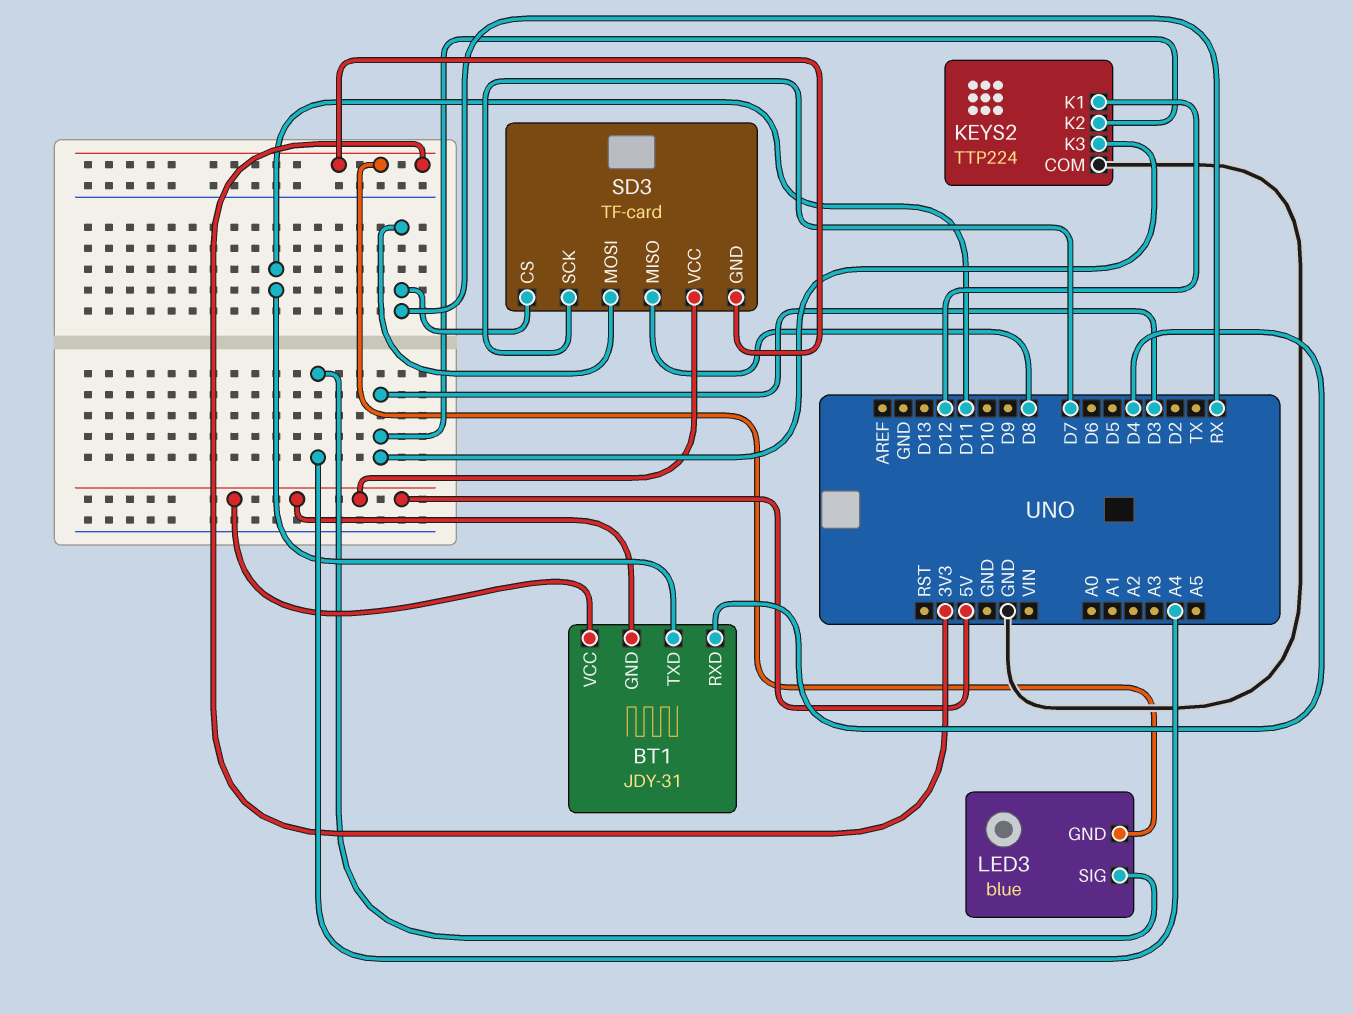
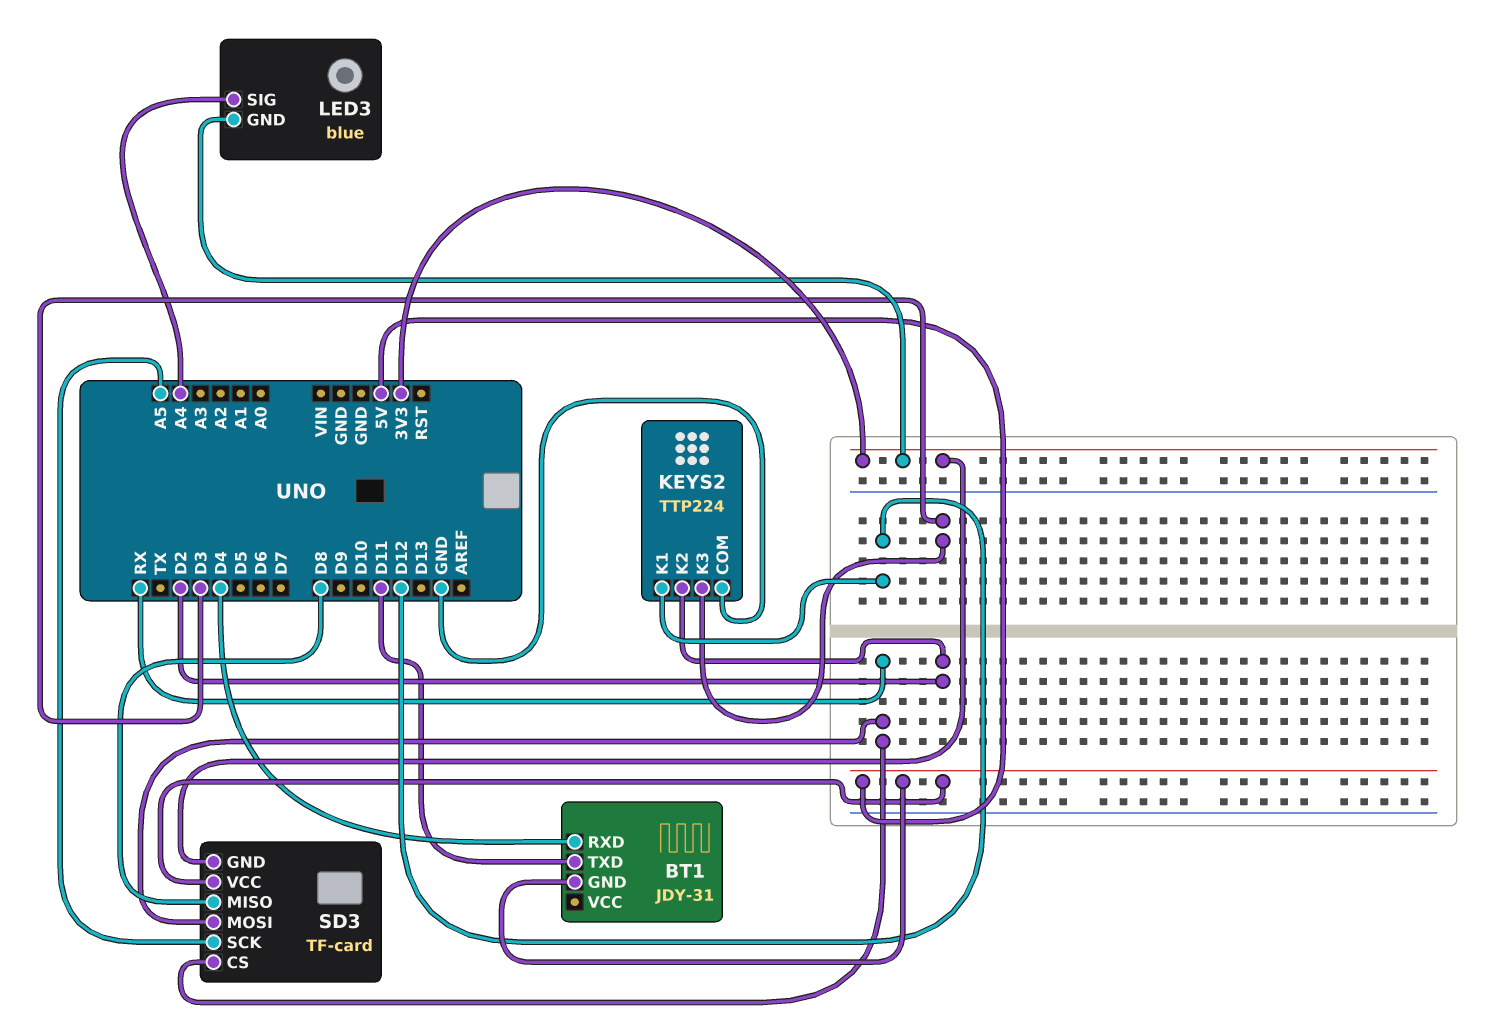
BT1 pin VCC: 5V -> none
KEYS2 pin K2: D3 -> D2
SD3 pin SCK: D7 -> A5

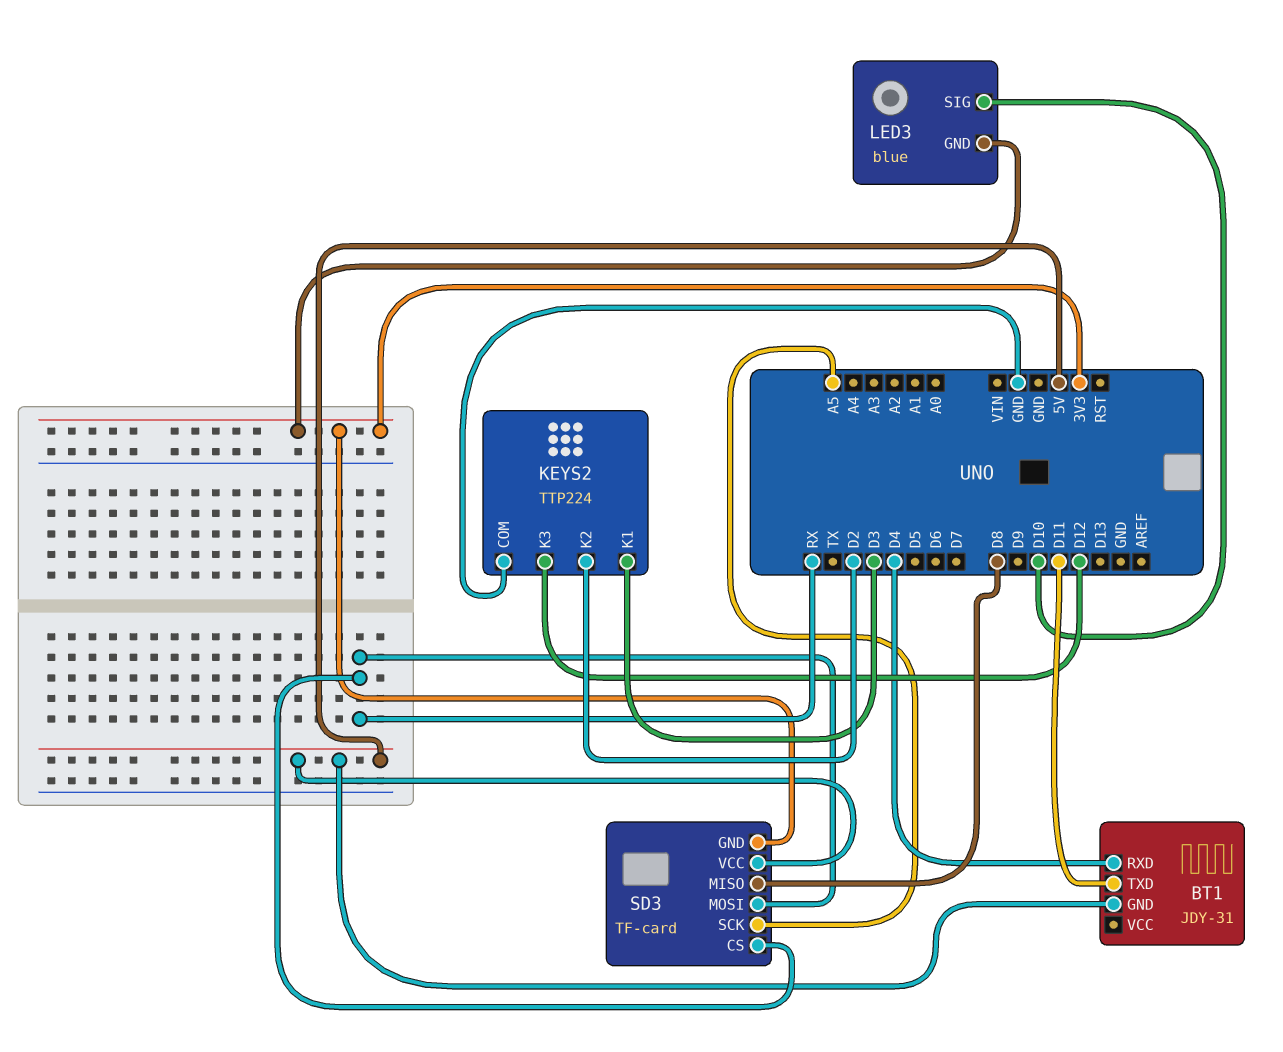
KEYS2 pin K1: D12 -> D3
KEYS2 pin K3: D3 -> D12
LED3 pin SIG: A4 -> D10

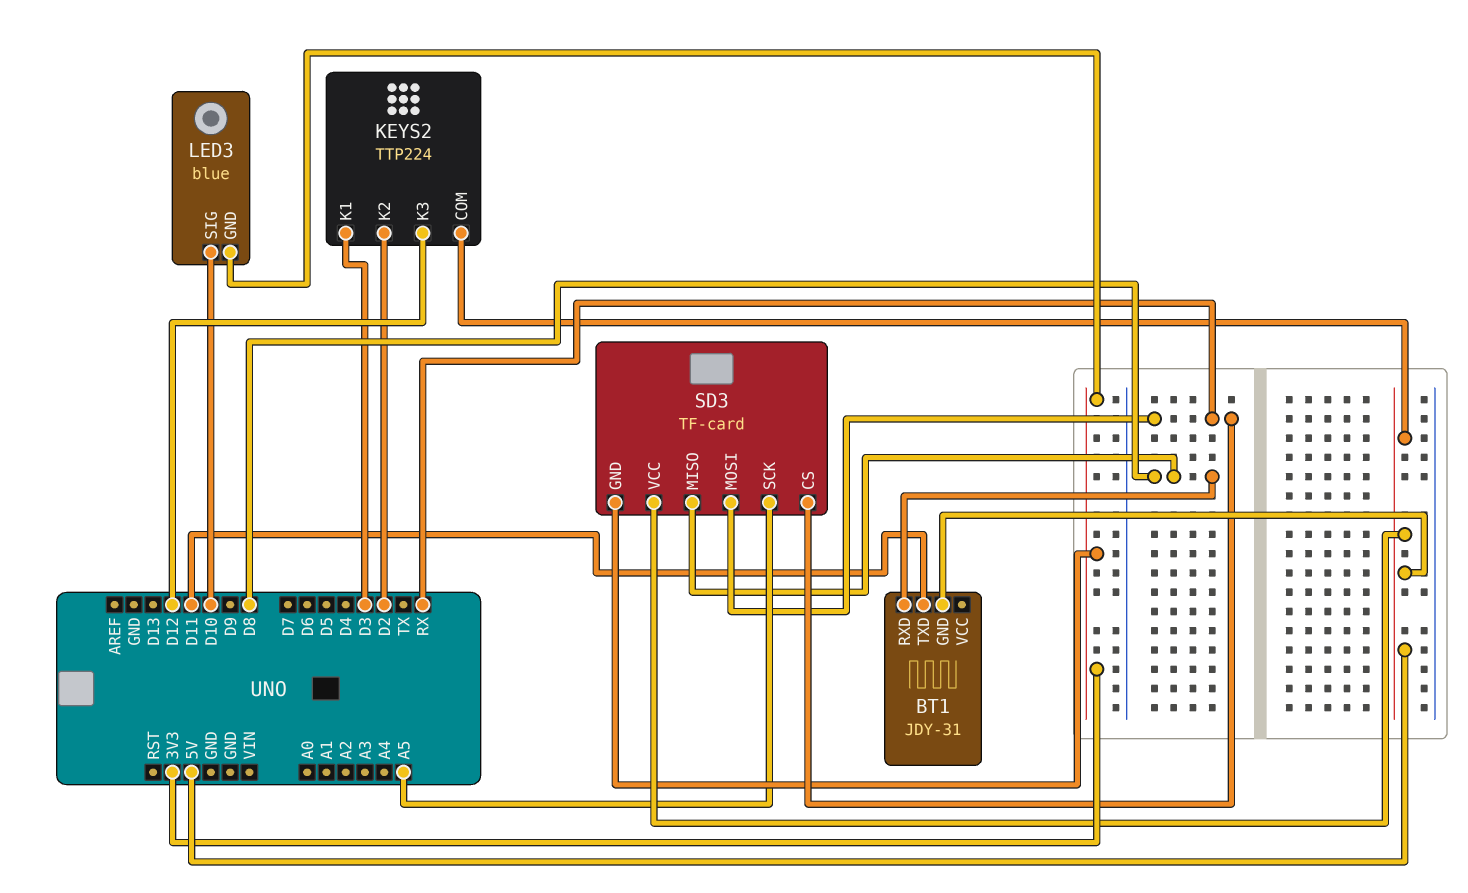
BT1 pin RXD: D4 -> D8
KEYS2 pin COM: GND -> 5V

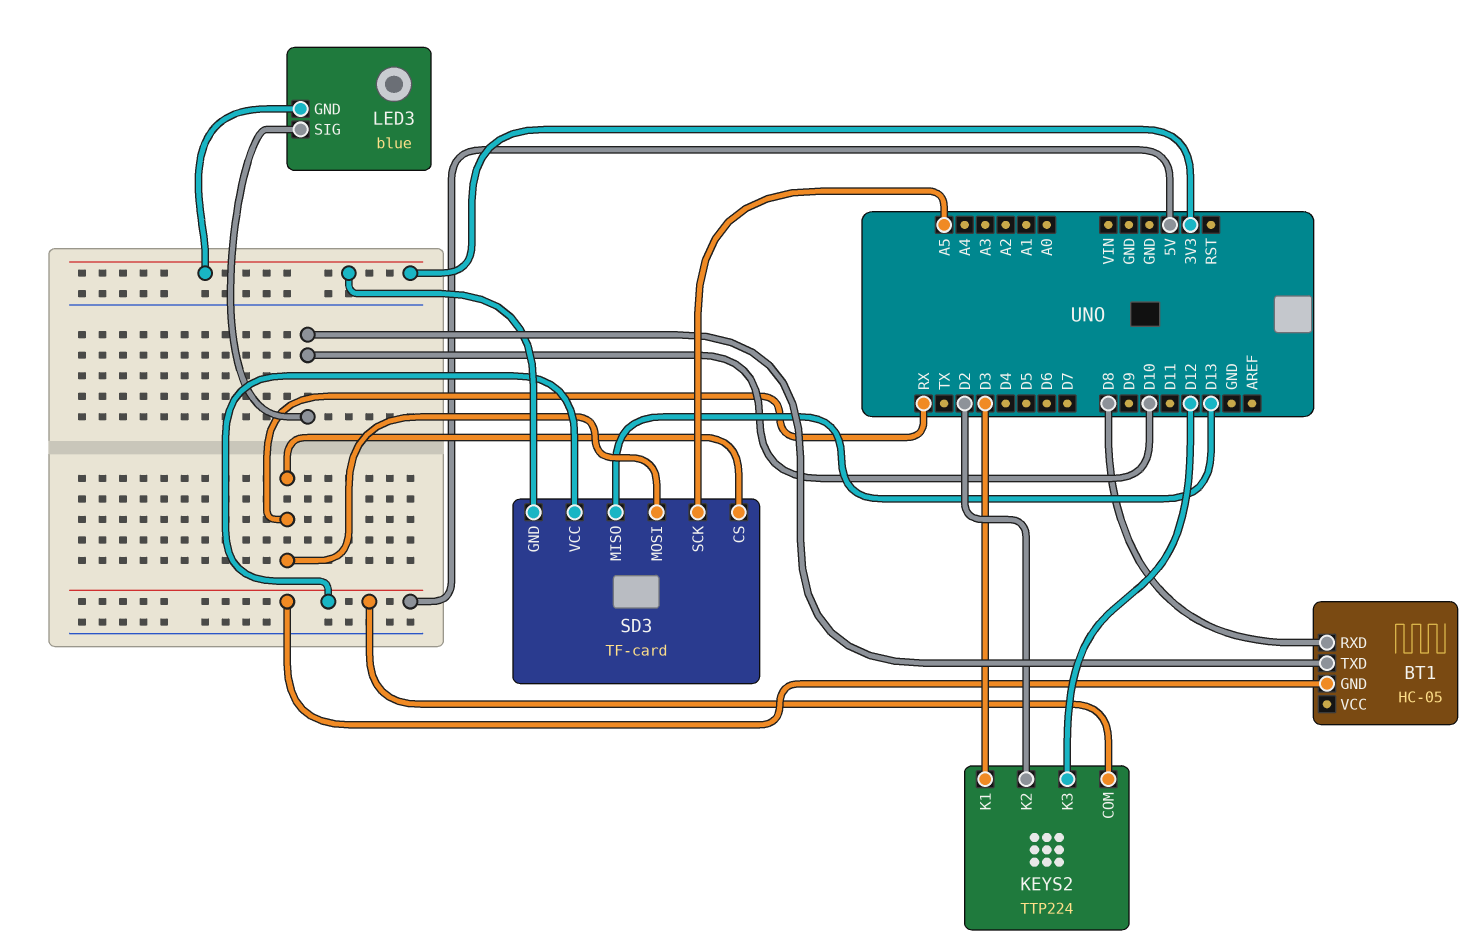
BT1: JDY-31 -> HC-05
BT1 pin TXD: D11 -> D10
SD3 pin MISO: D8 -> D13

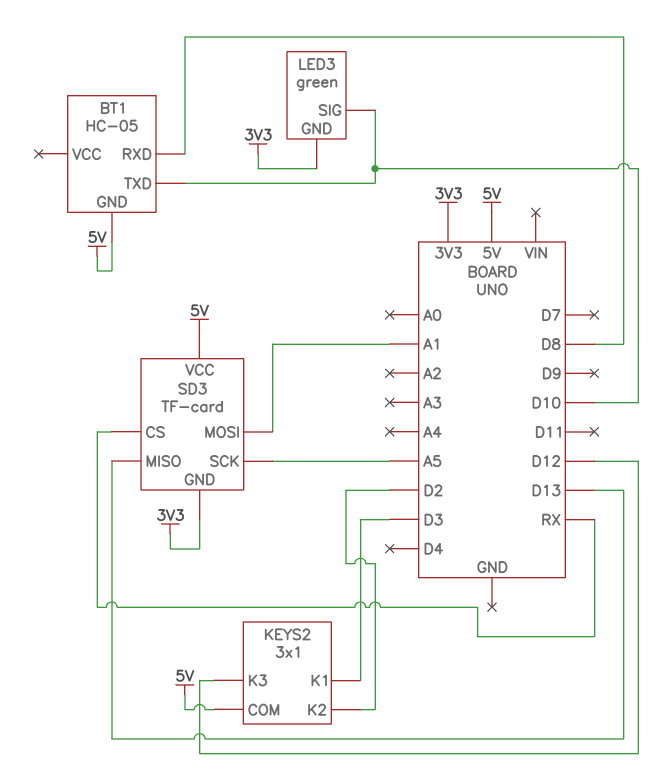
KEYS2: TTP224 -> 3x1
LED3: blue -> green
SD3 pin MOSI: RX -> A1

